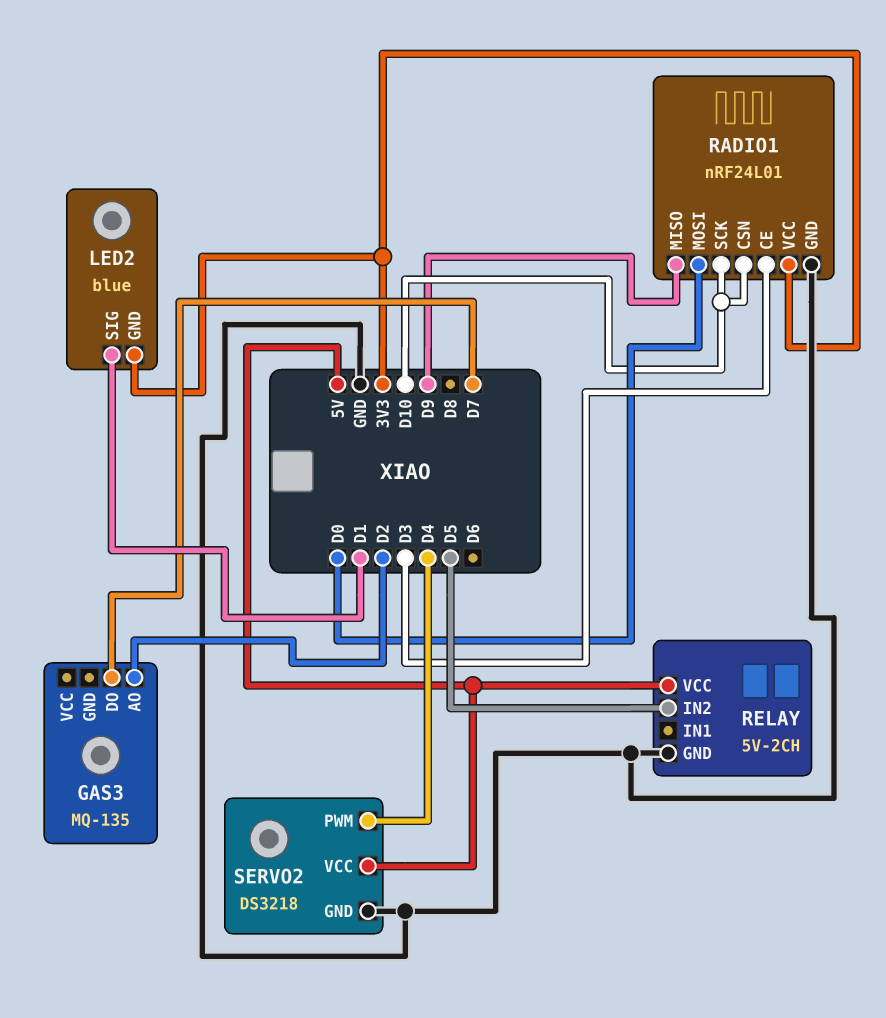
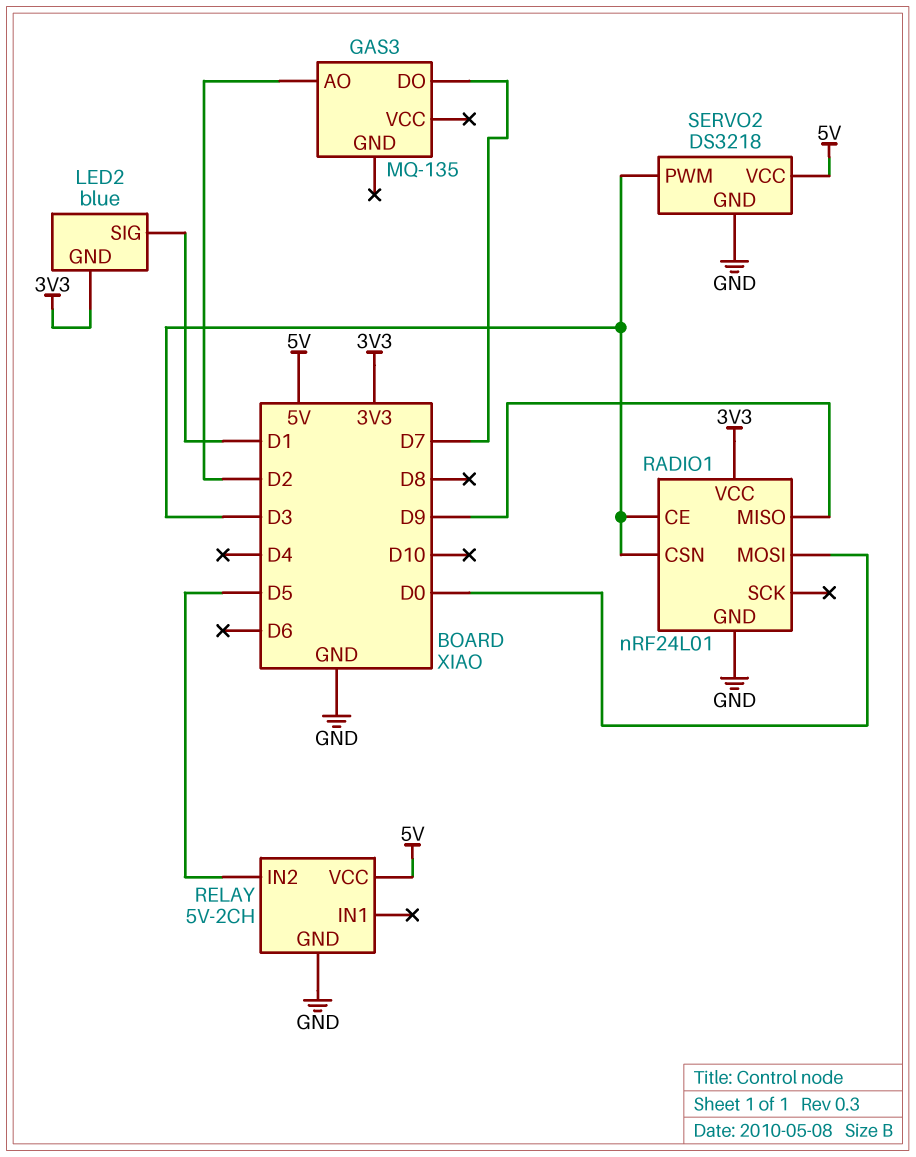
RADIO1 pin CSN: D10 -> D3
RADIO1 pin SCK: D10 -> none
SERVO2 pin PWM: D4 -> D3

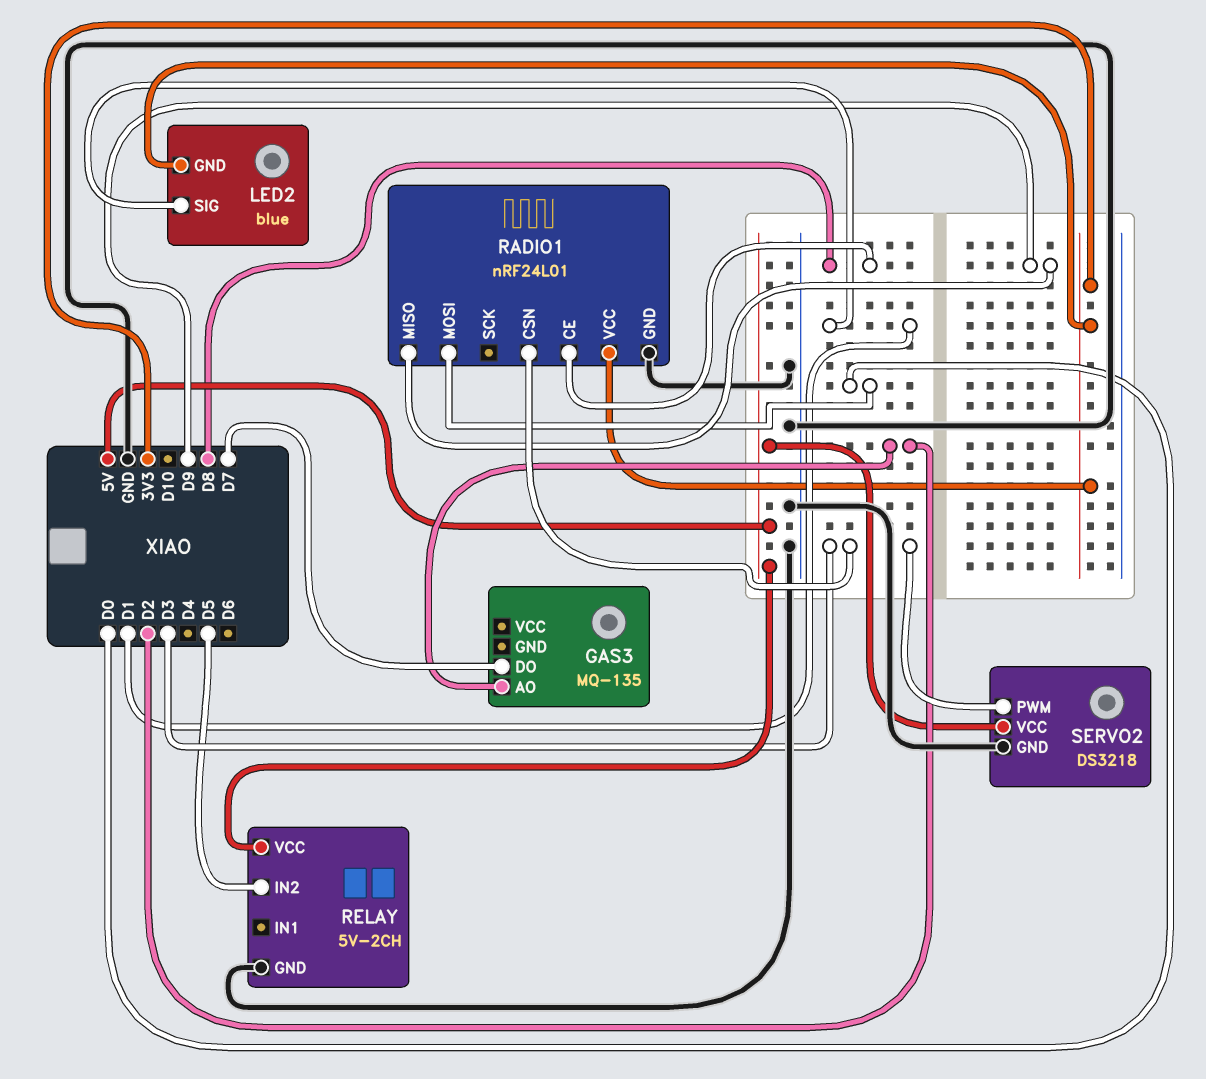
RADIO1 pin CE: D3 -> D8

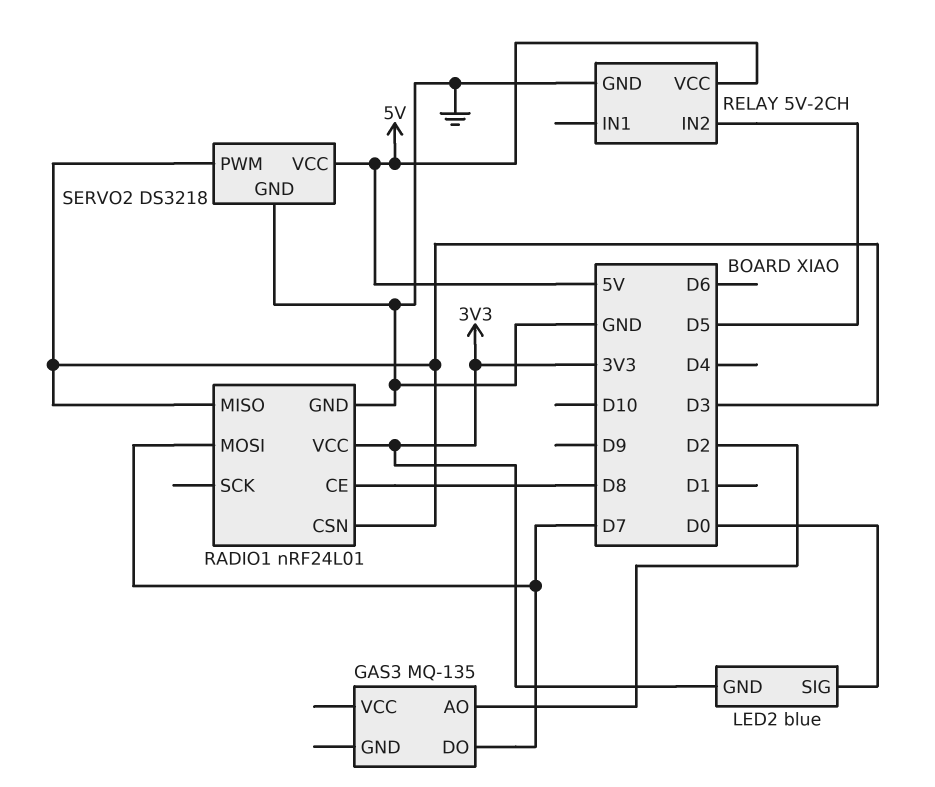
LED2 pin SIG: D1 -> D0
RADIO1 pin MISO: D9 -> D3
RADIO1 pin MOSI: D0 -> D7

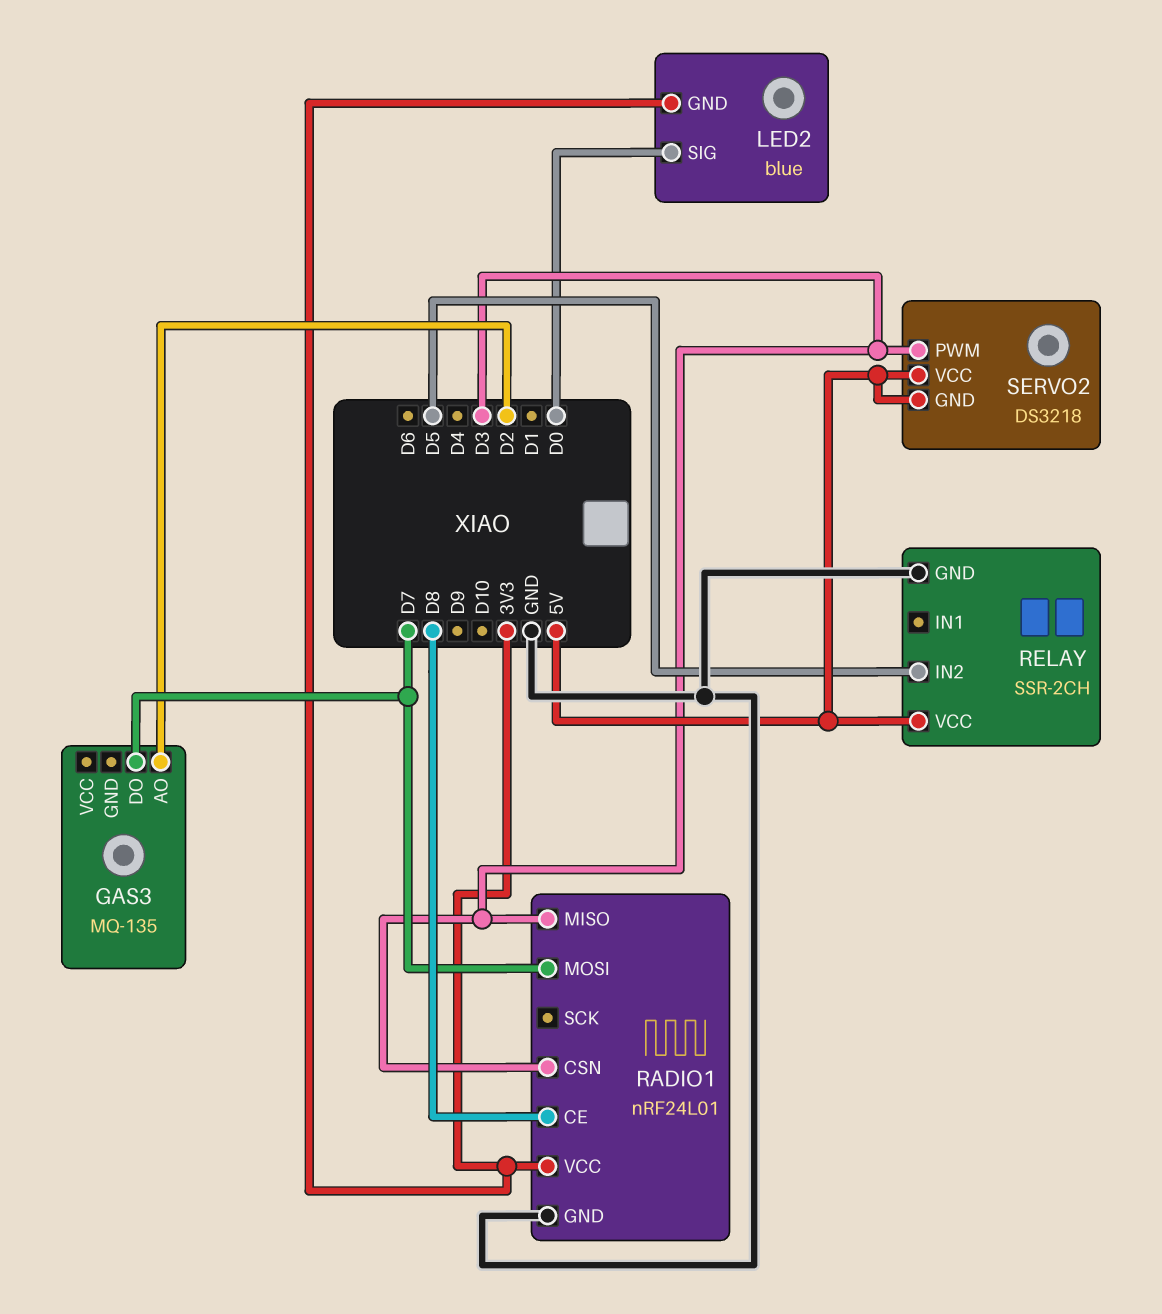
RELAY: 5V-2CH -> SSR-2CH
SERVO2 pin GND: GND -> 5V

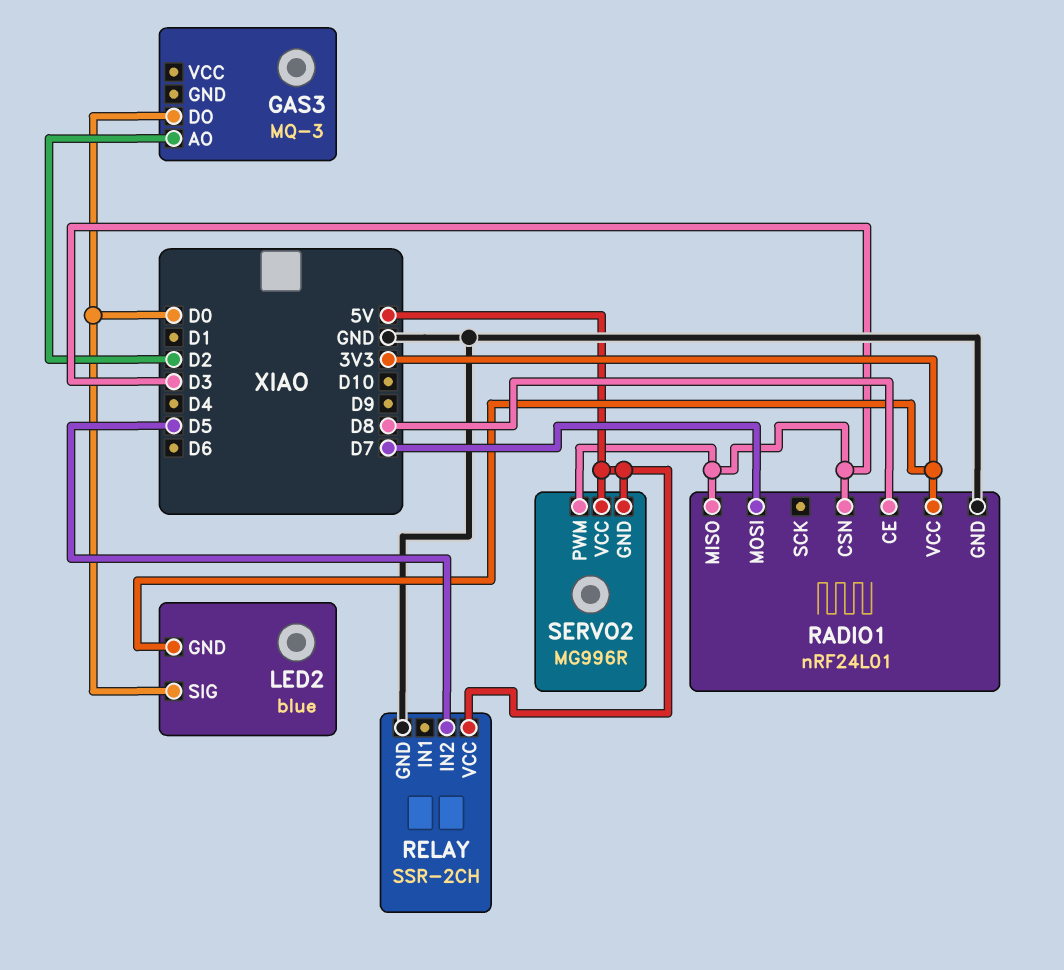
GAS3: MQ-135 -> MQ-3
GAS3 pin DO: D7 -> D0
SERVO2: DS3218 -> MG996R

